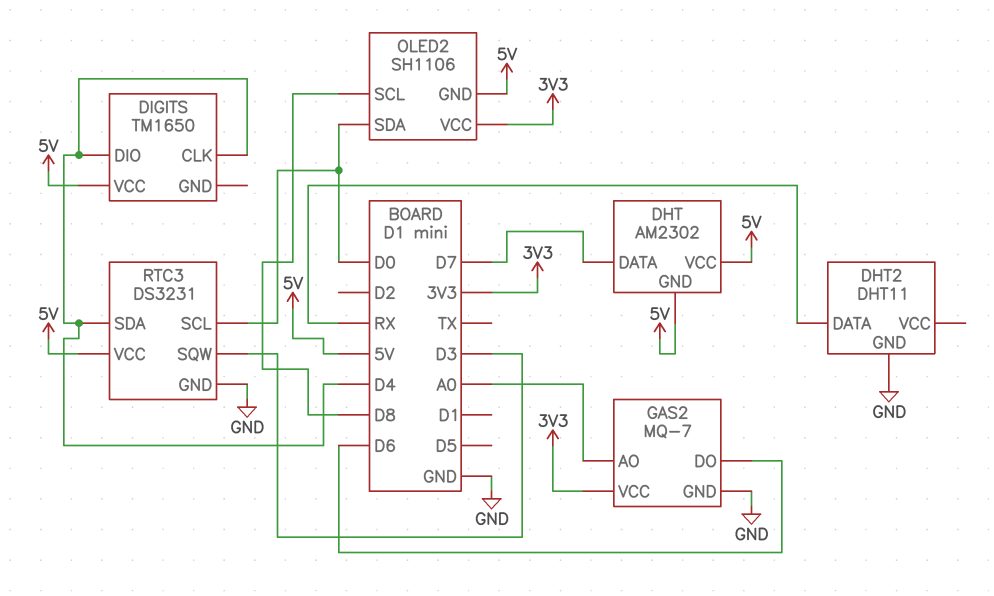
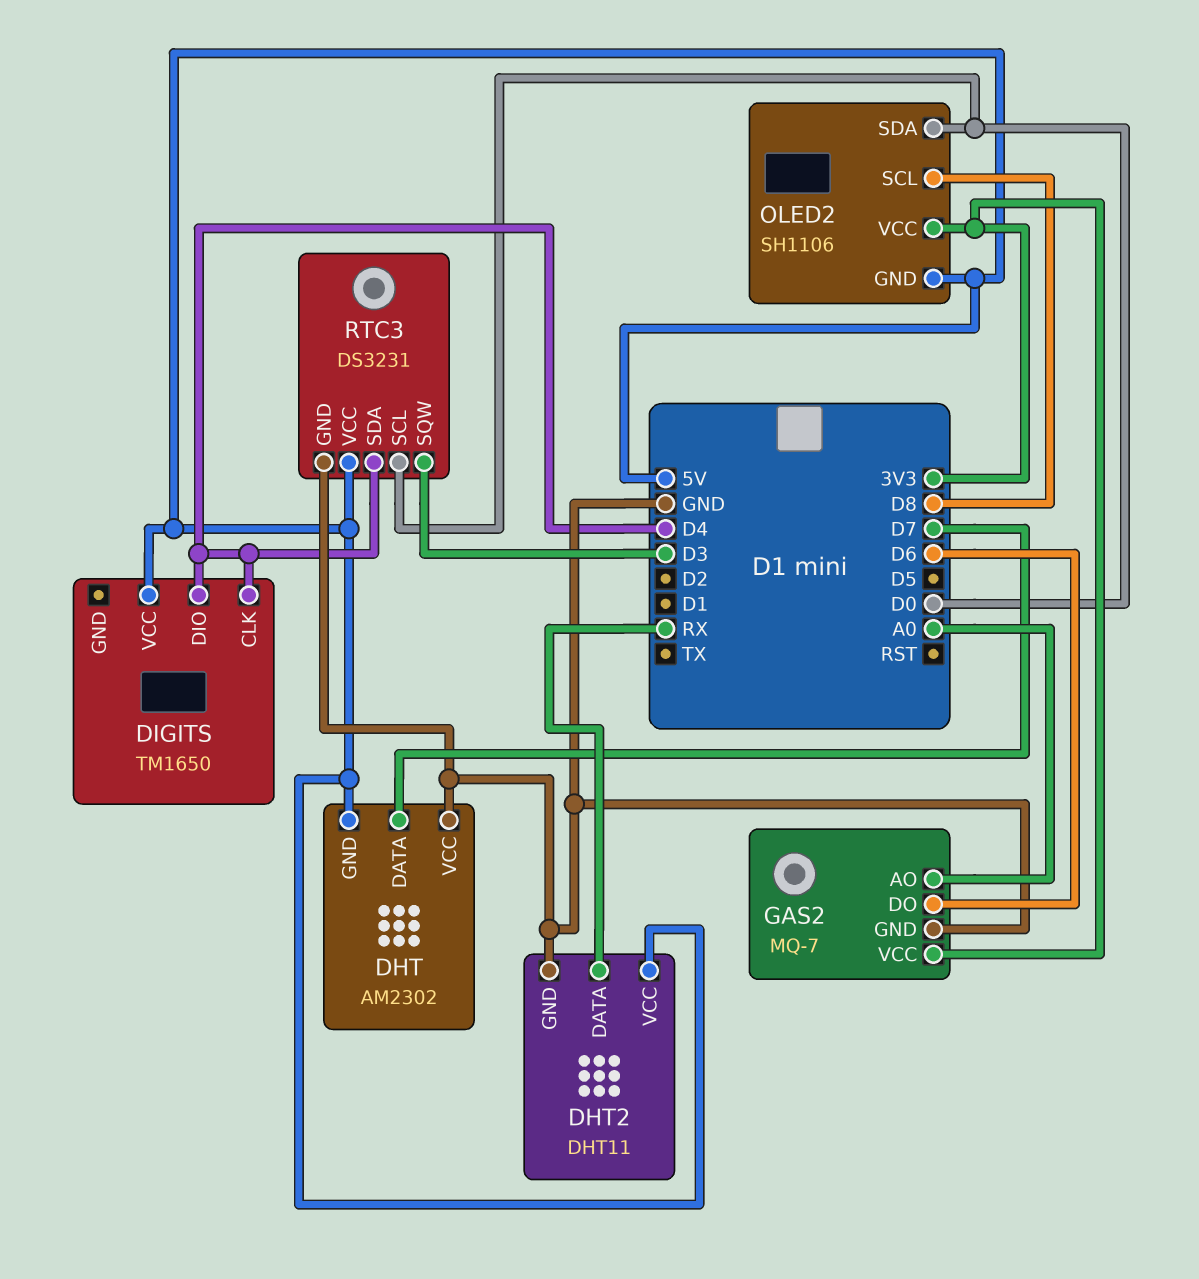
DHT pin VCC: 5V -> GND
DHT2 pin VCC: none -> 5V

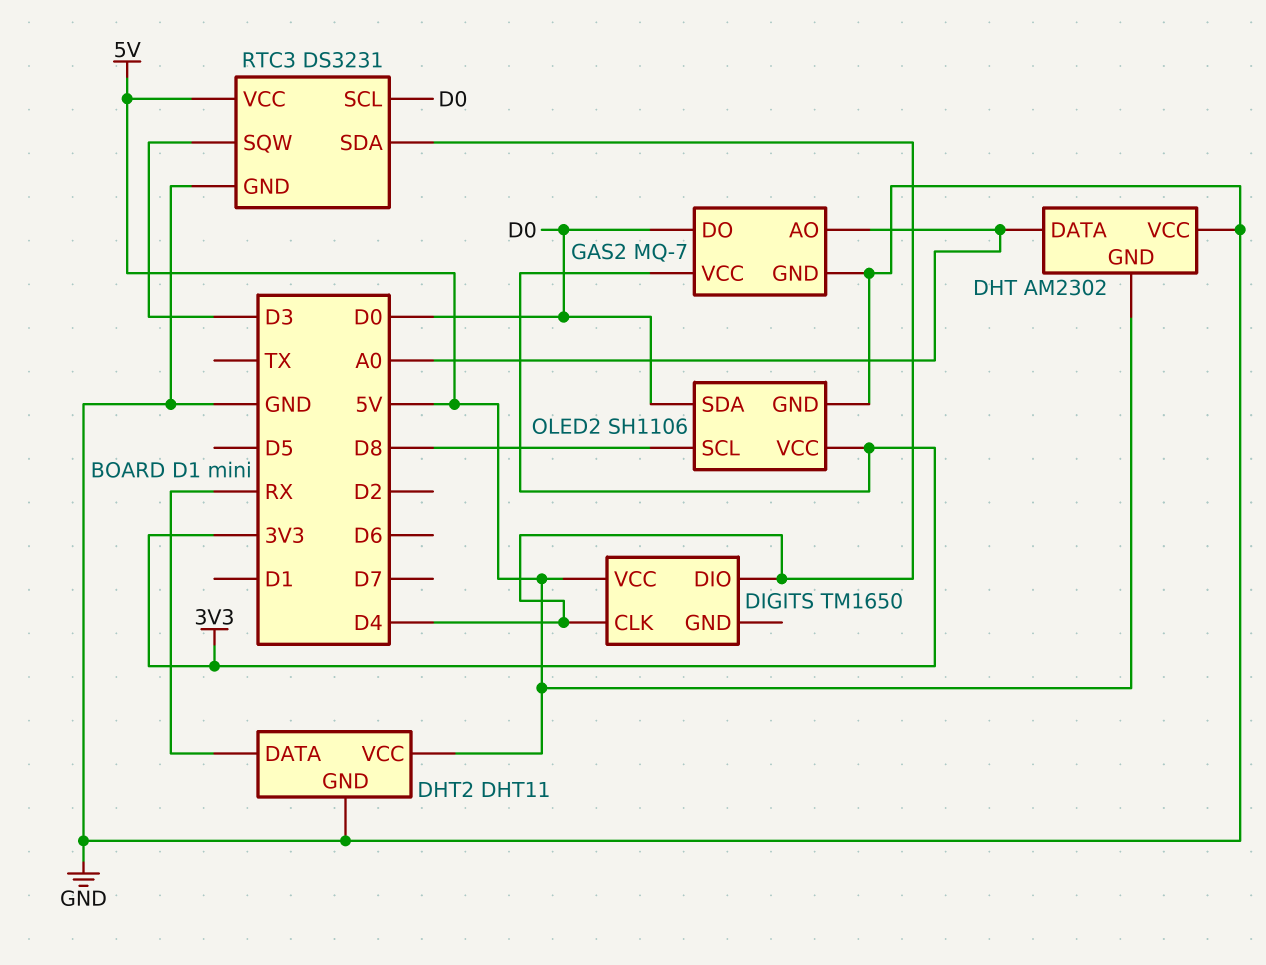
DHT pin DATA: D7 -> A0
GAS2 pin DO: D6 -> D0
OLED2 pin GND: 5V -> GND

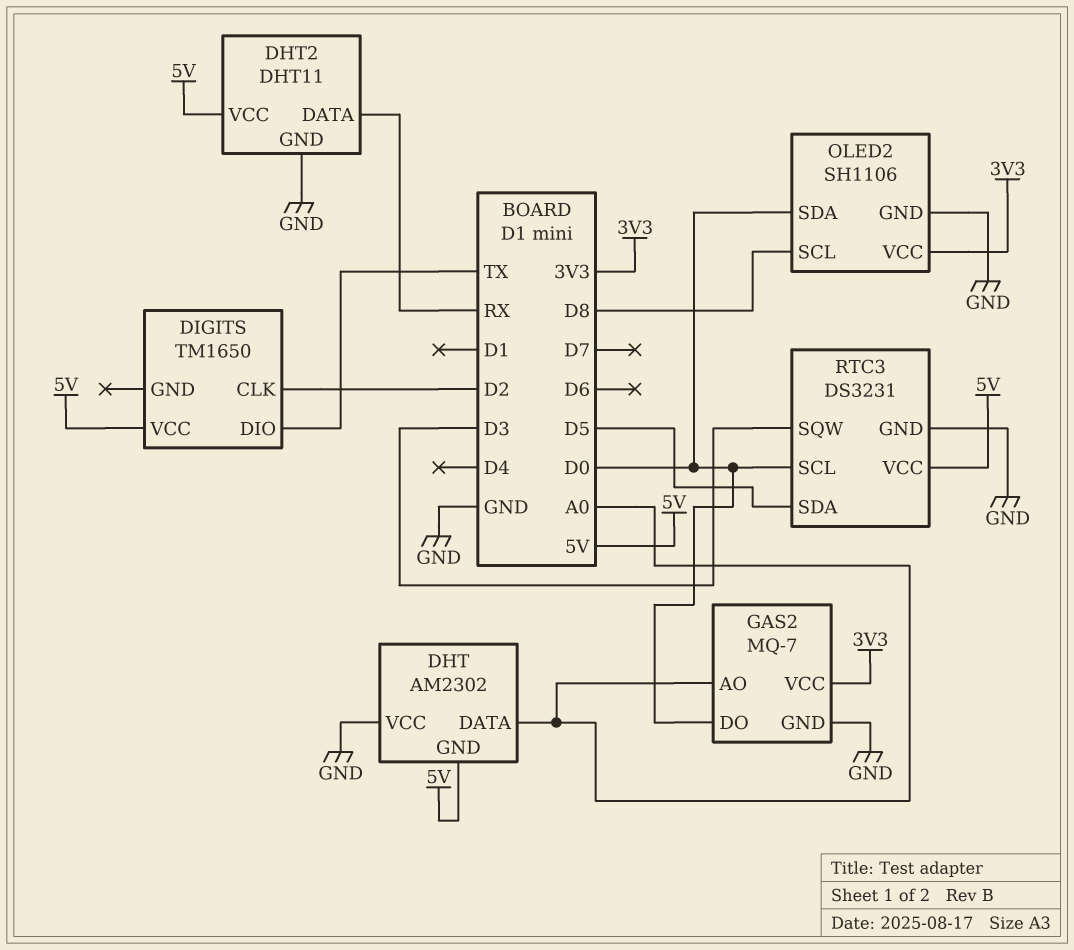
DIGITS pin CLK: D4 -> D2
DIGITS pin DIO: D4 -> TX
RTC3 pin SDA: D4 -> D5

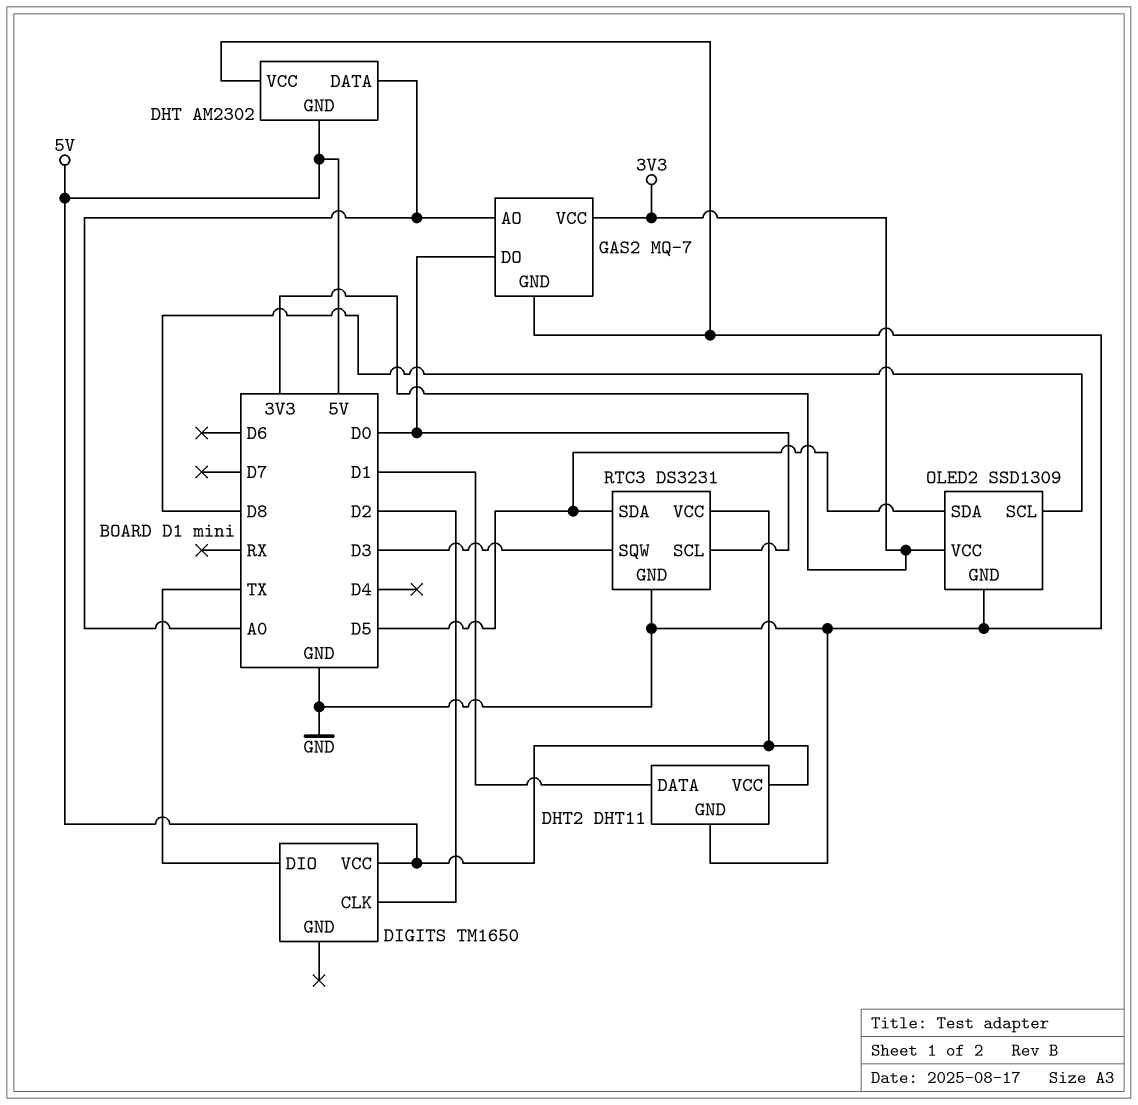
DHT2 pin DATA: RX -> D1
OLED2: SH1106 -> SSD1309
OLED2 pin SDA: D0 -> D5

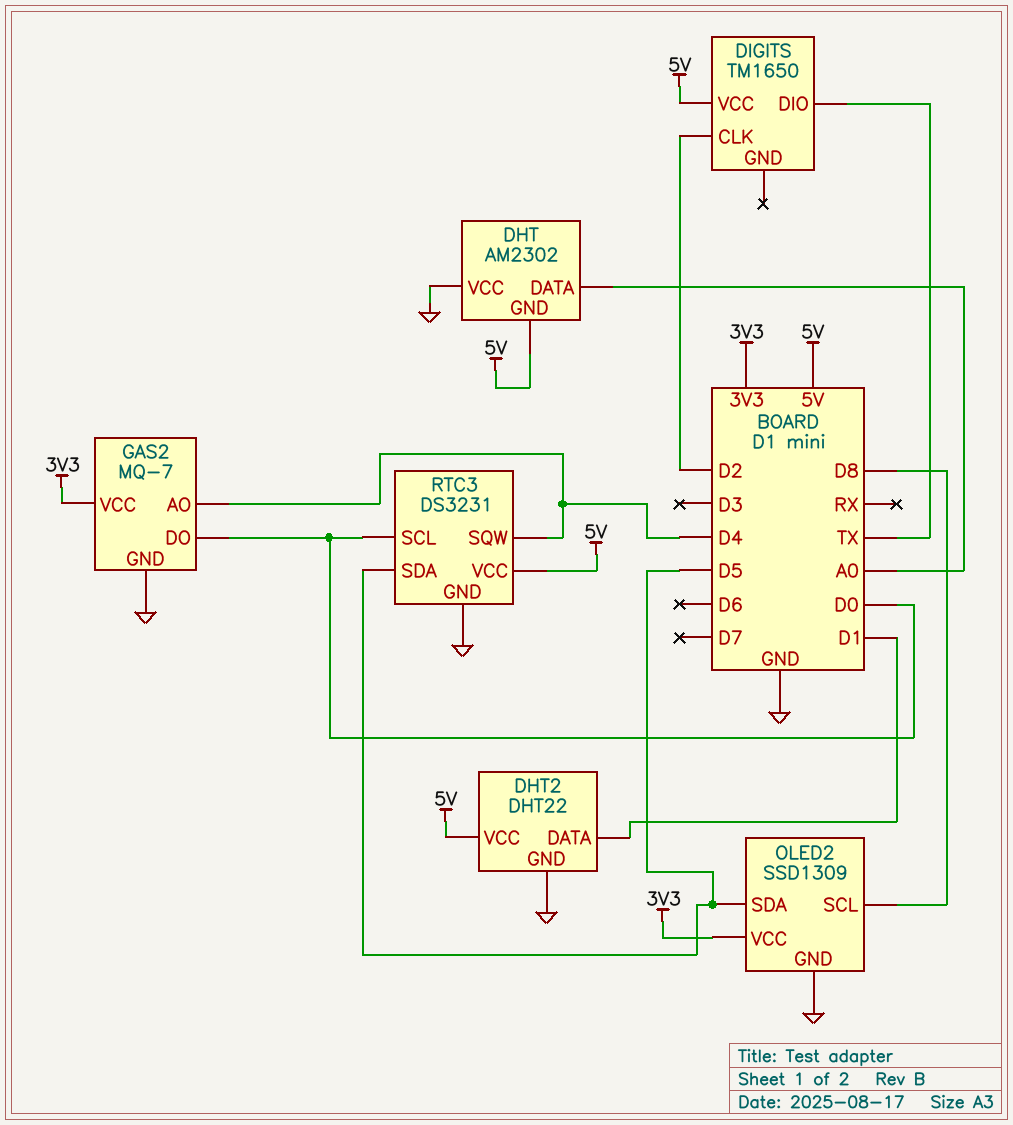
DHT2: DHT11 -> DHT22
GAS2 pin AO: A0 -> D4
RTC3 pin SQW: D3 -> D4

